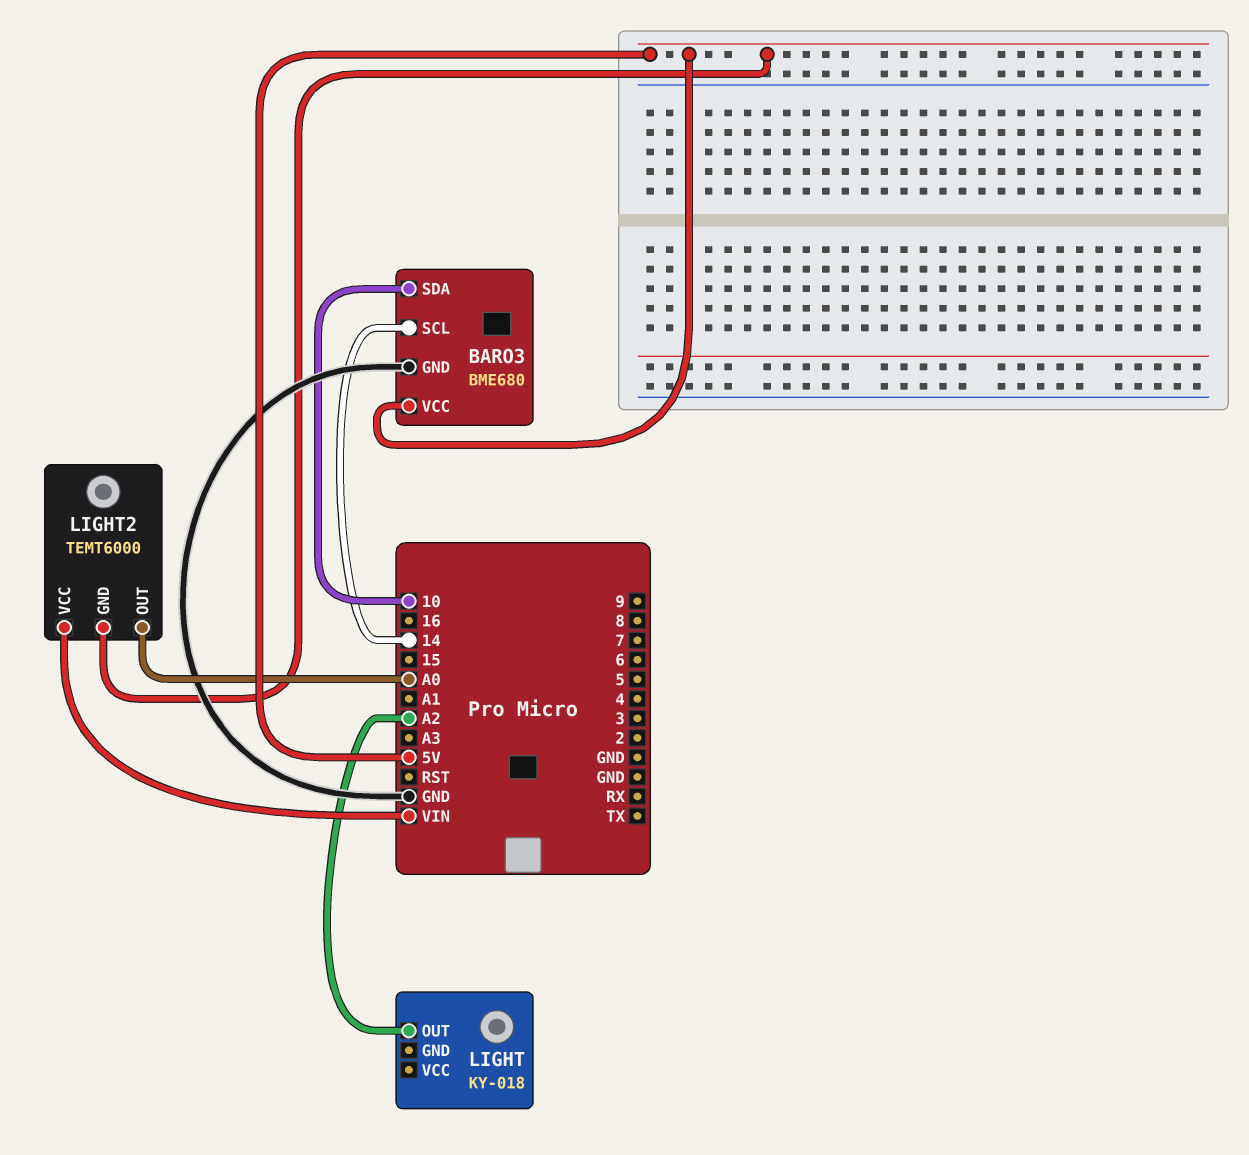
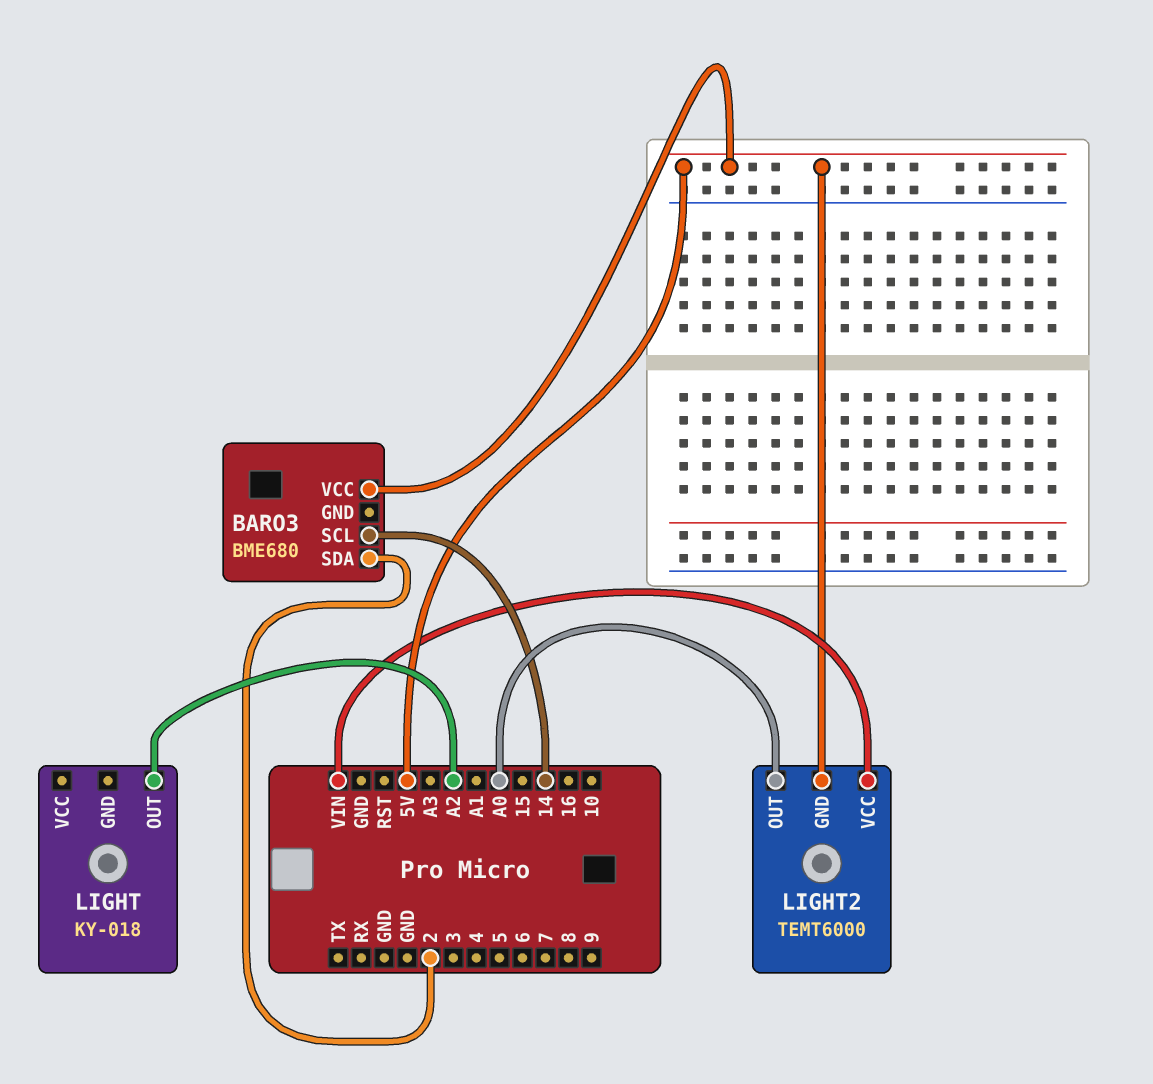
BARO3 pin GND: GND -> none
BARO3 pin SDA: 10 -> 2

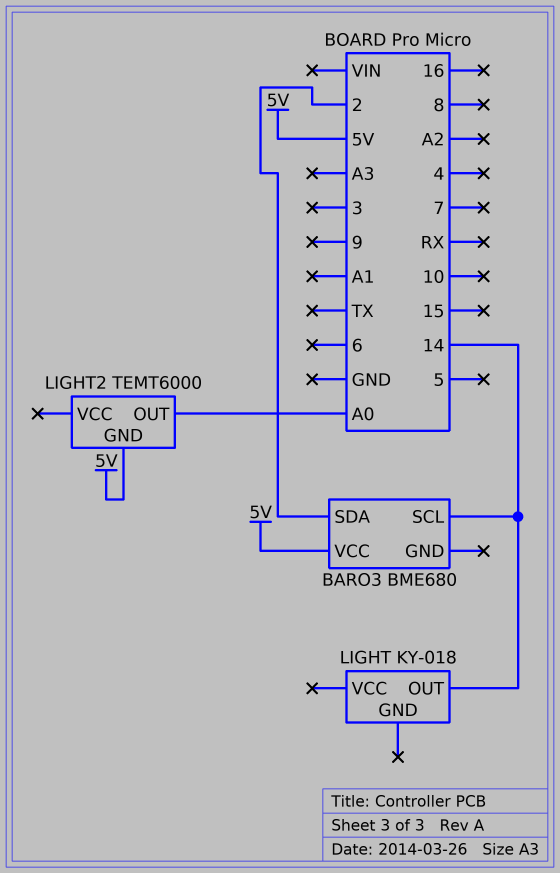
LIGHT pin OUT: A2 -> 14
LIGHT2 pin VCC: VIN -> none

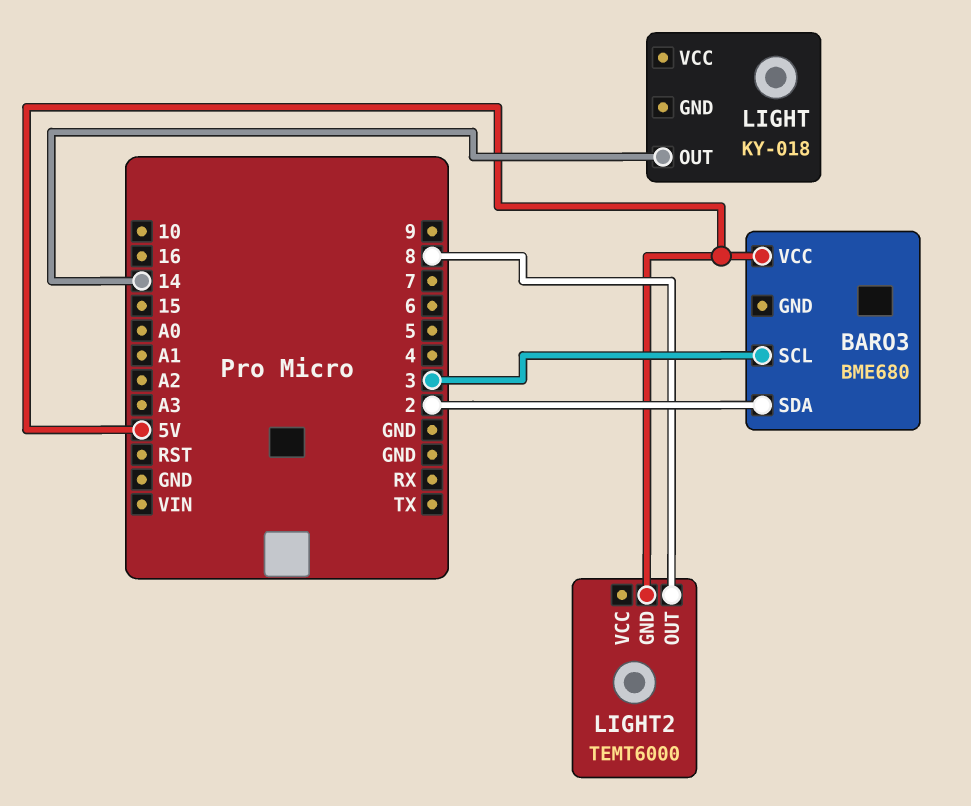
BARO3 pin SCL: 14 -> 3
LIGHT2 pin OUT: A0 -> 8

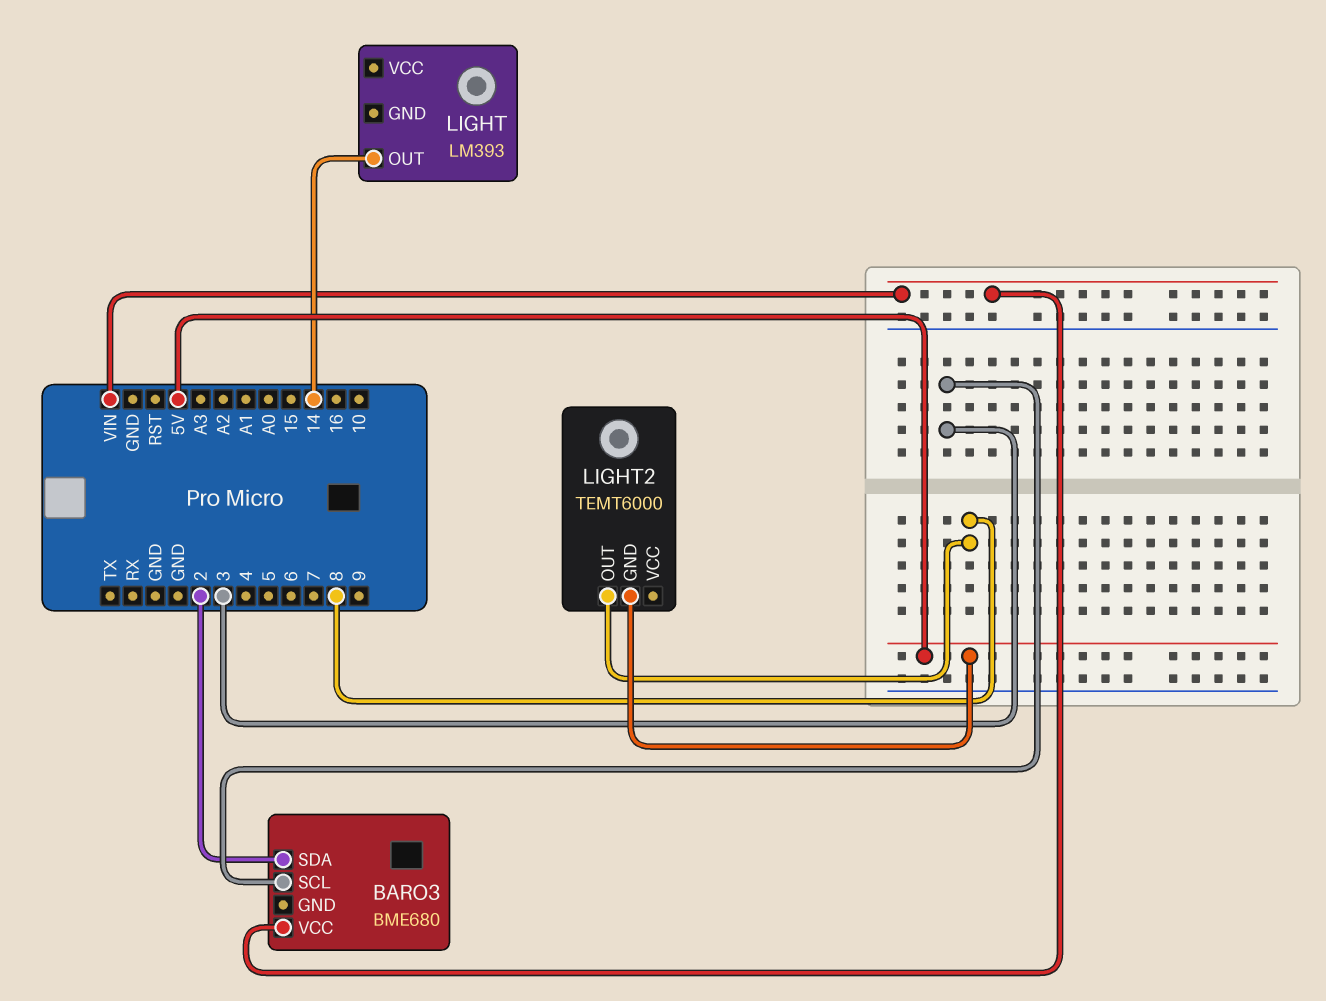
BARO3 pin VCC: 5V -> VIN
LIGHT: KY-018 -> LM393

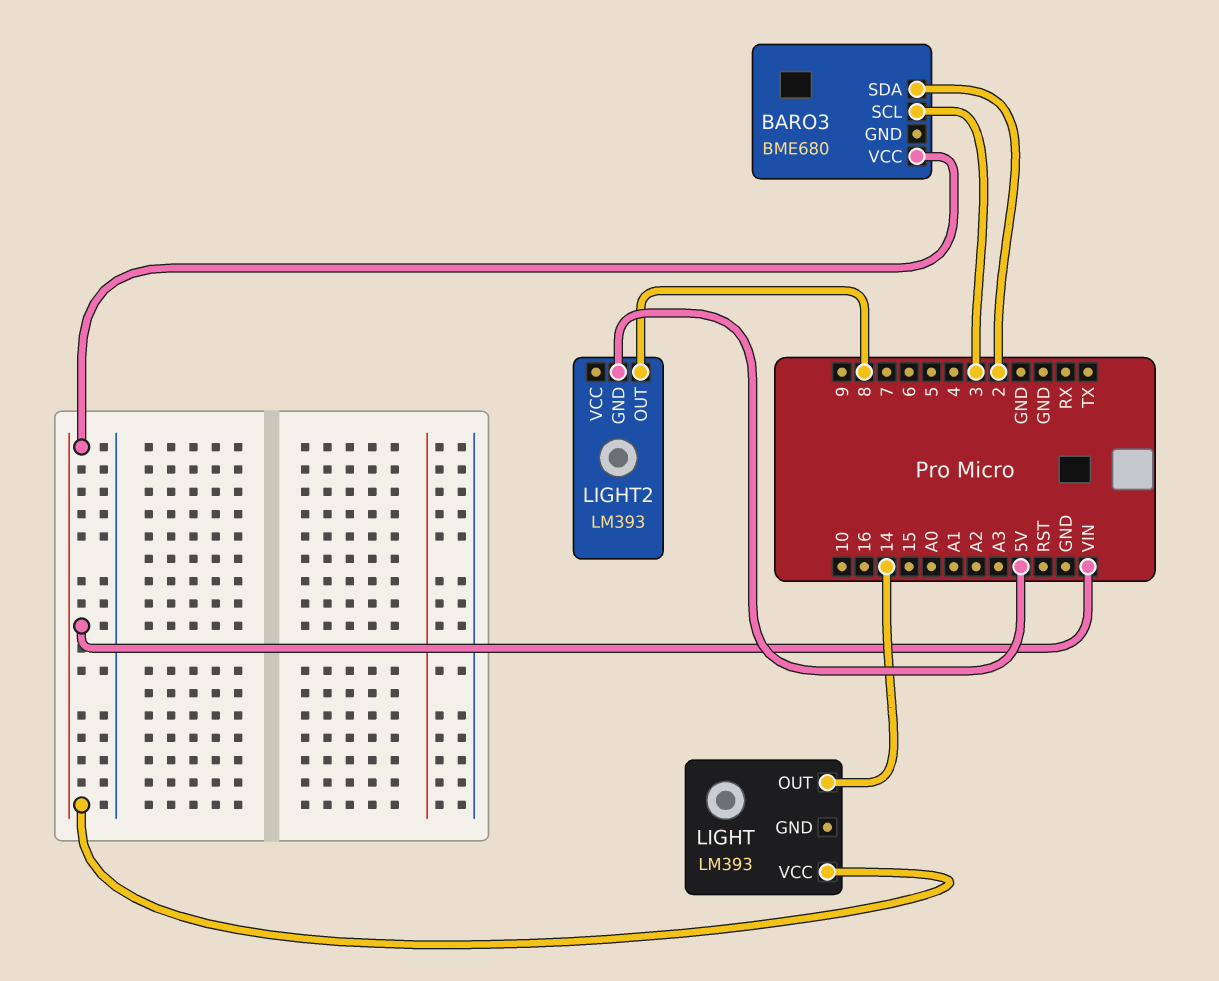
LIGHT pin VCC: none -> VIN
LIGHT2: TEMT6000 -> LM393

